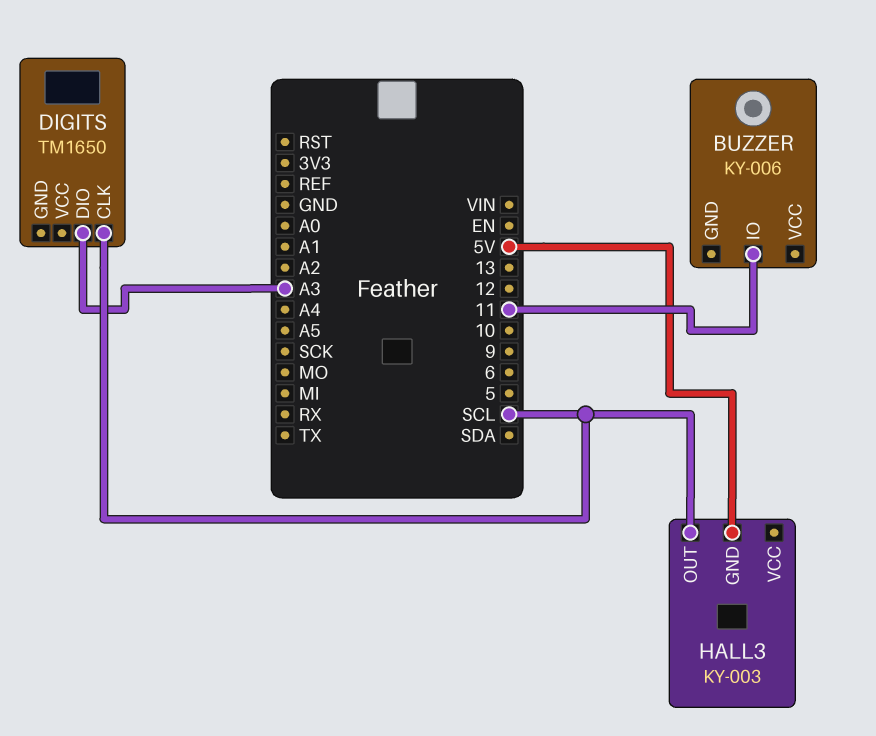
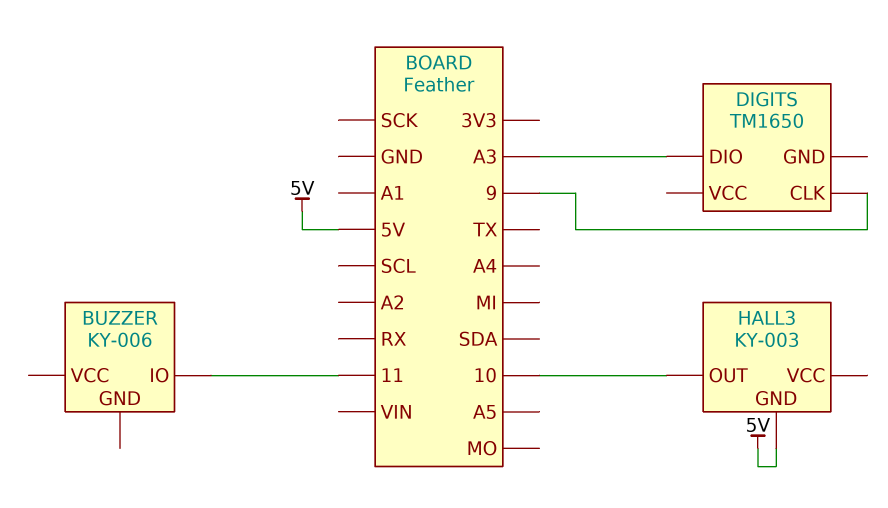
DIGITS pin CLK: SCL -> 9
HALL3 pin OUT: SCL -> 10

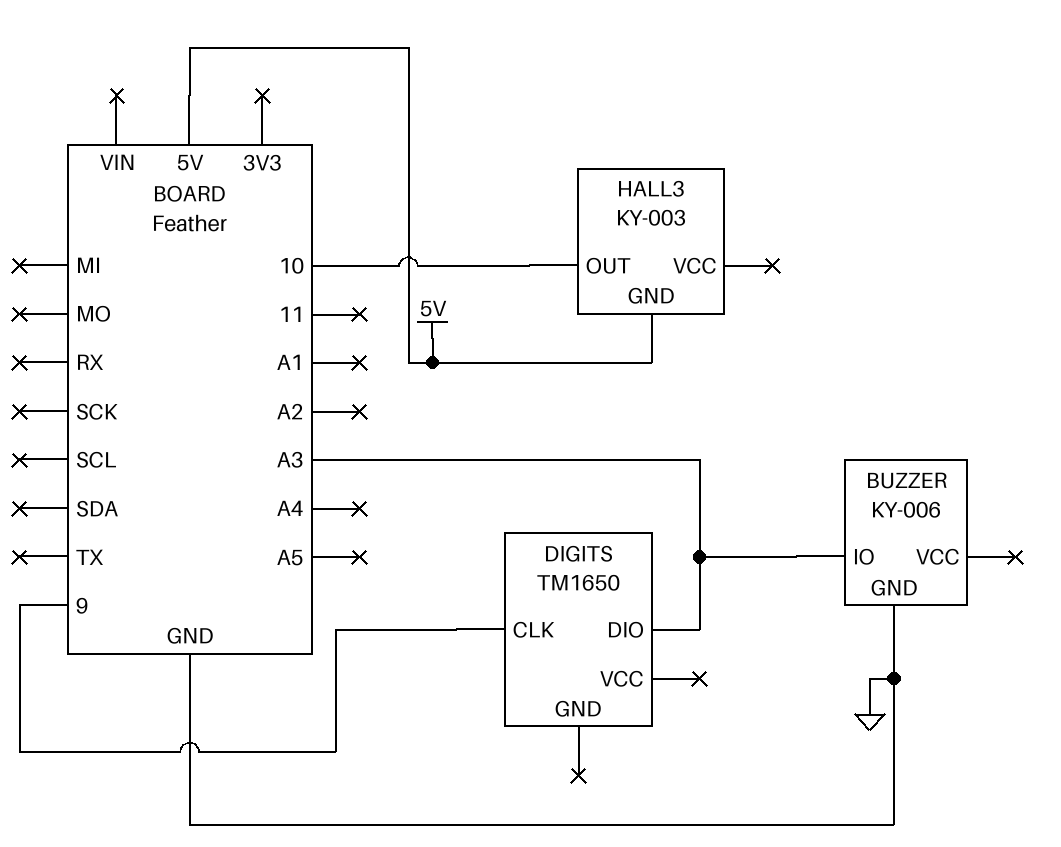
BUZZER pin GND: none -> GND
BUZZER pin IO: 11 -> A3

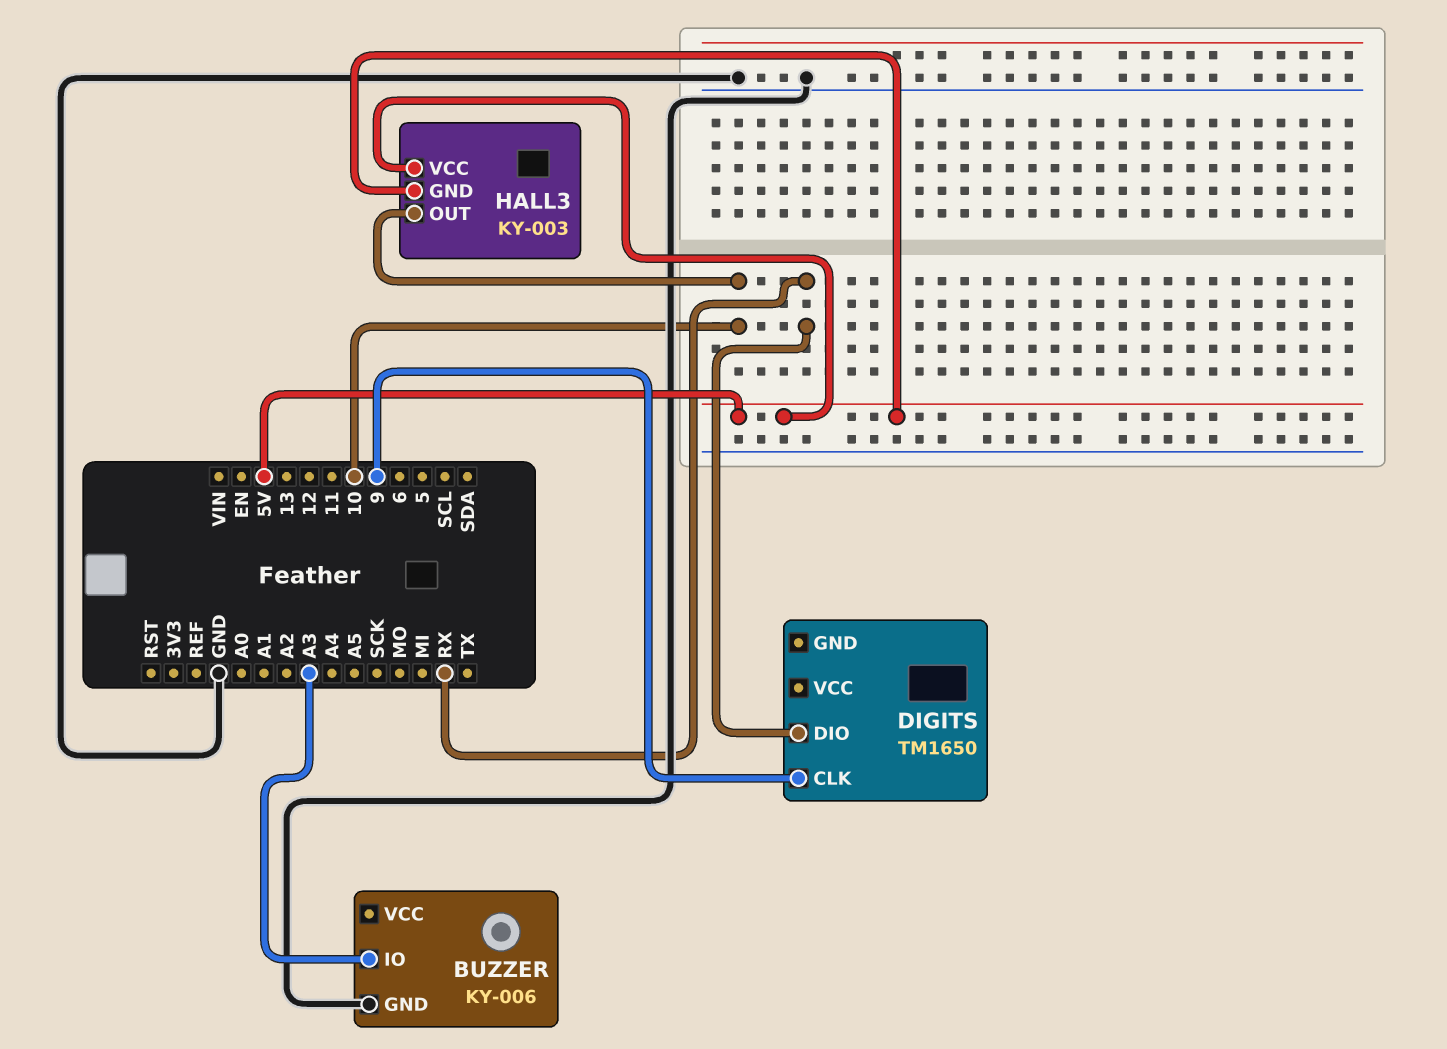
DIGITS pin DIO: A3 -> RX
HALL3 pin VCC: none -> 5V

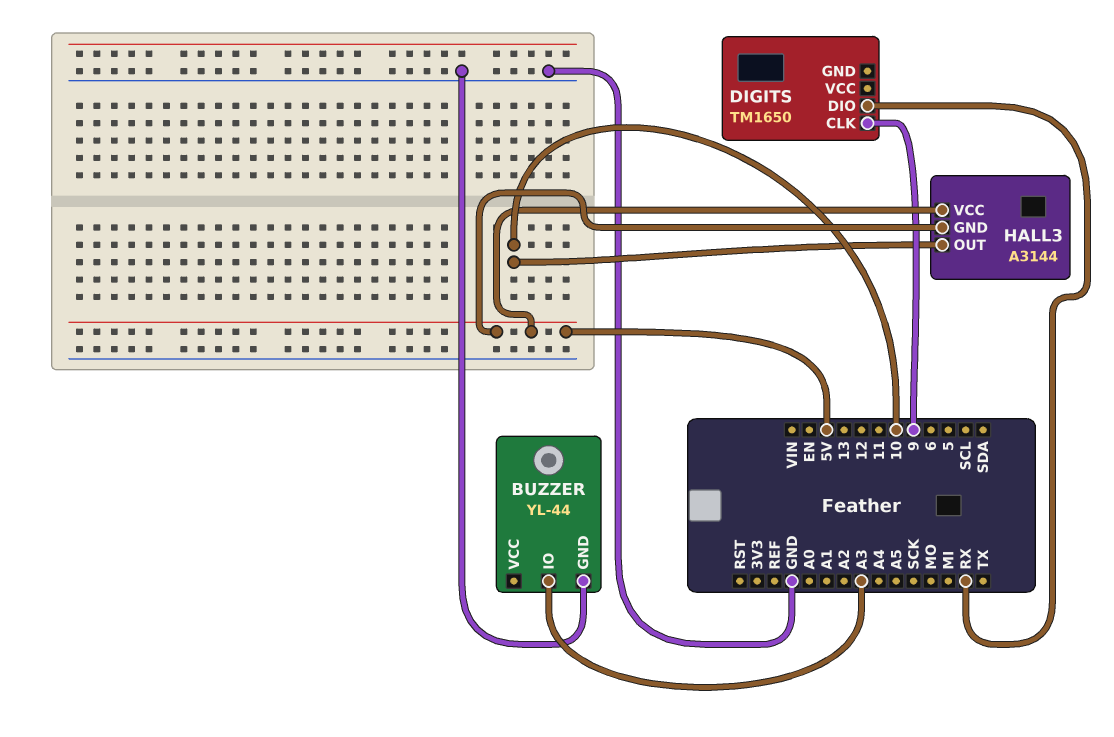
BUZZER: KY-006 -> YL-44
HALL3: KY-003 -> A3144

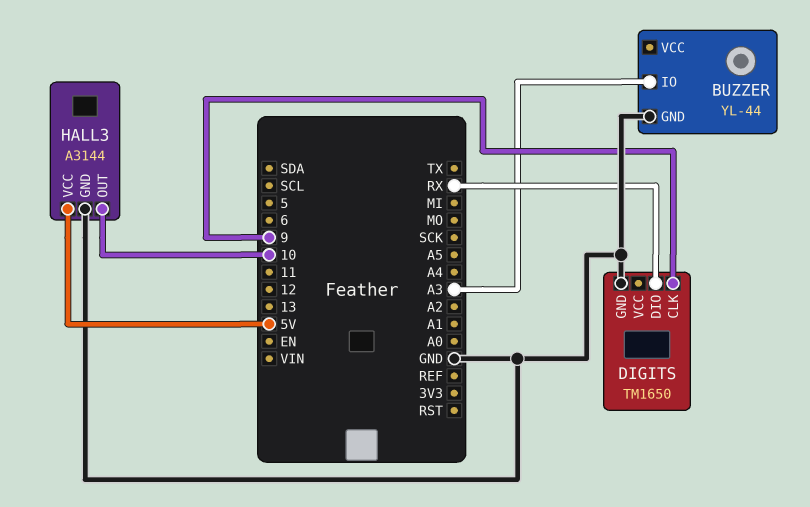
DIGITS pin GND: none -> GND
HALL3 pin GND: 5V -> GND

